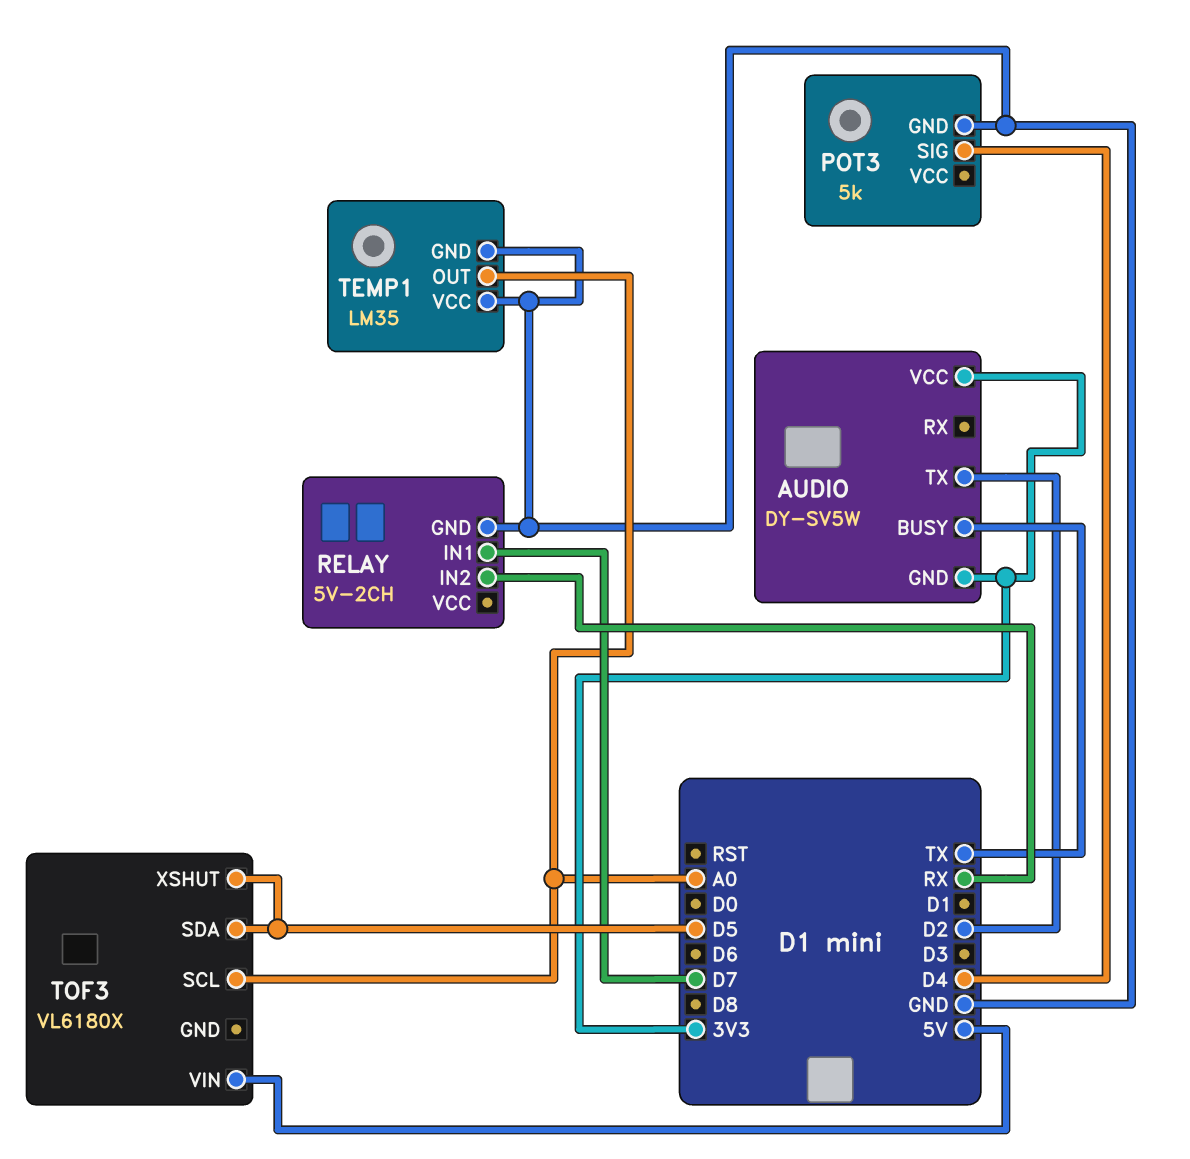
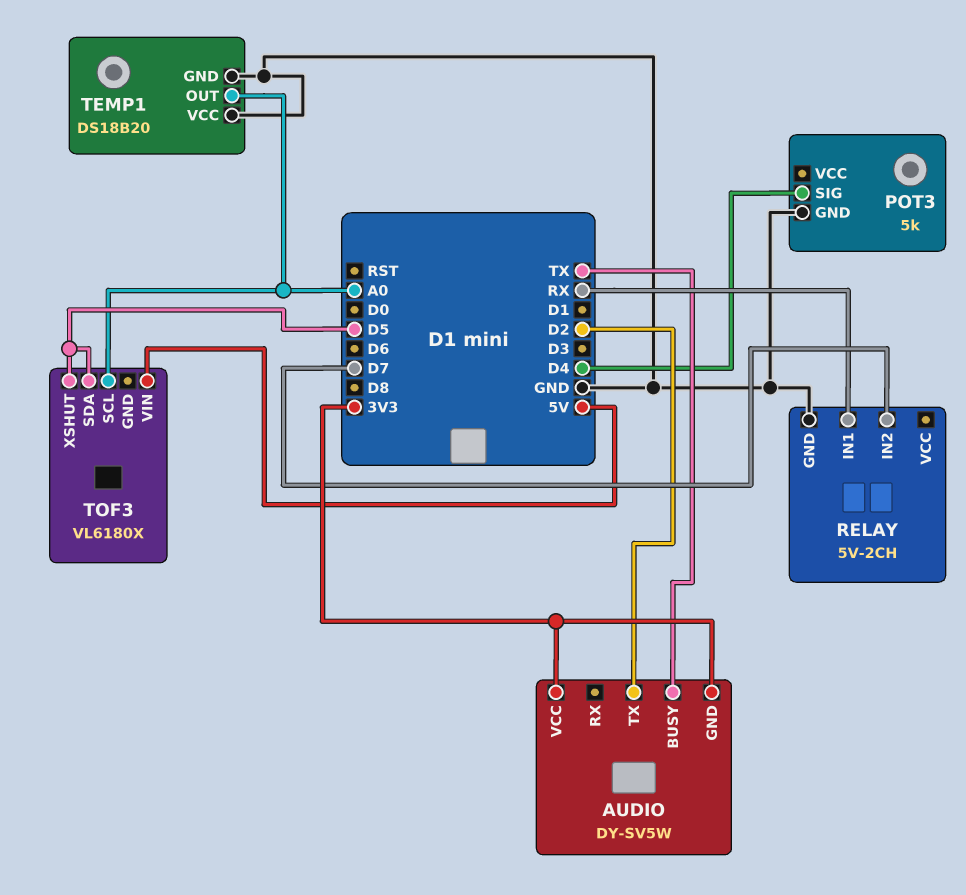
RELAY pin IN1: D7 -> RX
RELAY pin IN2: RX -> D7
TEMP1: LM35 -> DS18B20

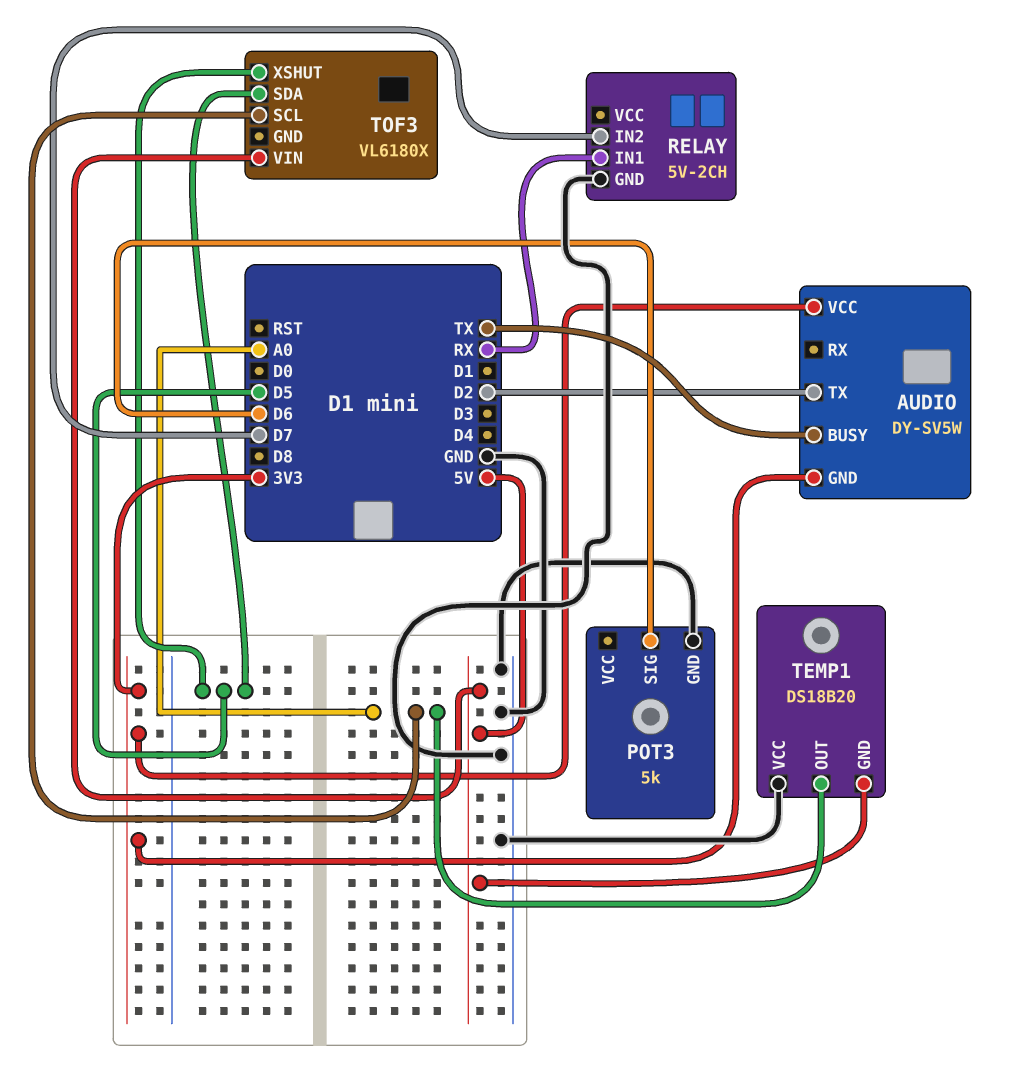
POT3 pin SIG: D4 -> D6
TEMP1 pin GND: GND -> 5V

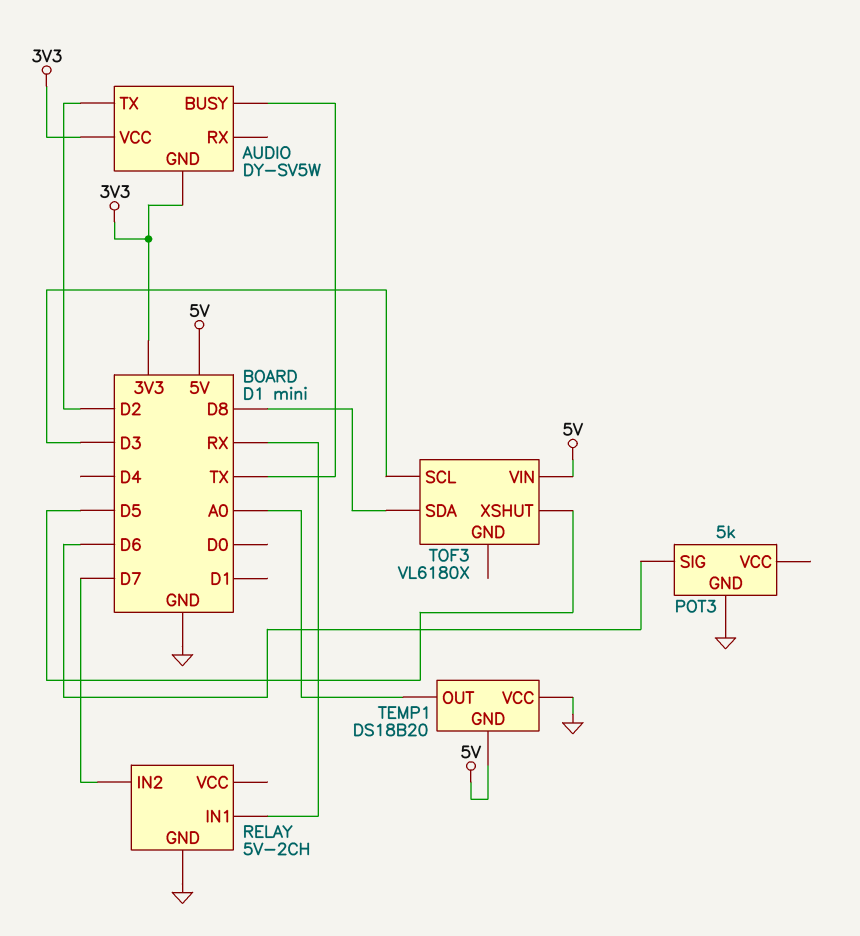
TOF3 pin SCL: A0 -> D3
TOF3 pin SDA: D5 -> D8

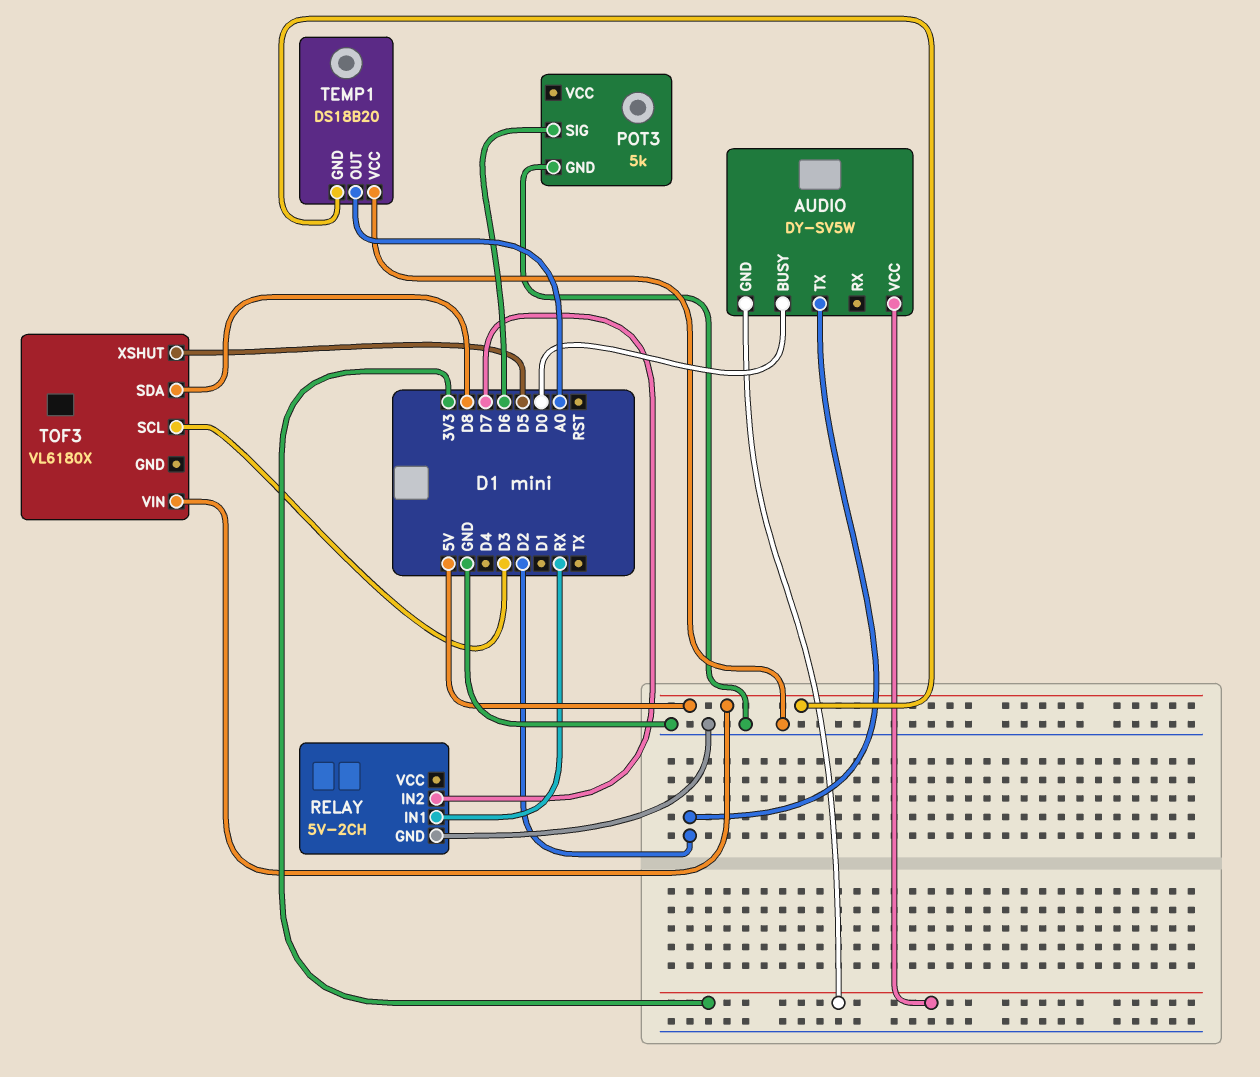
AUDIO pin BUSY: TX -> D0

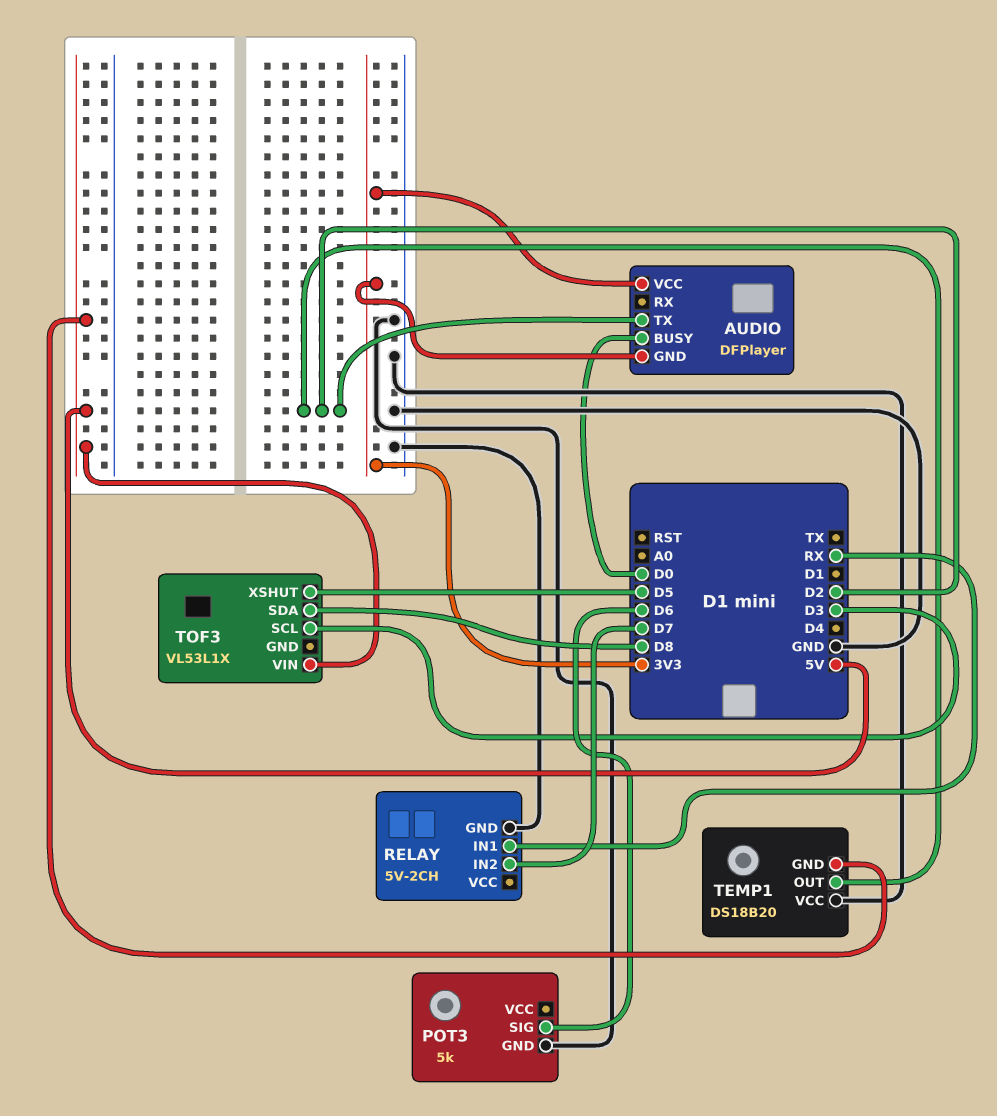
AUDIO: DY-SV5W -> DFPlayer
TEMP1 pin OUT: A0 -> D2
TOF3: VL6180X -> VL53L1X

